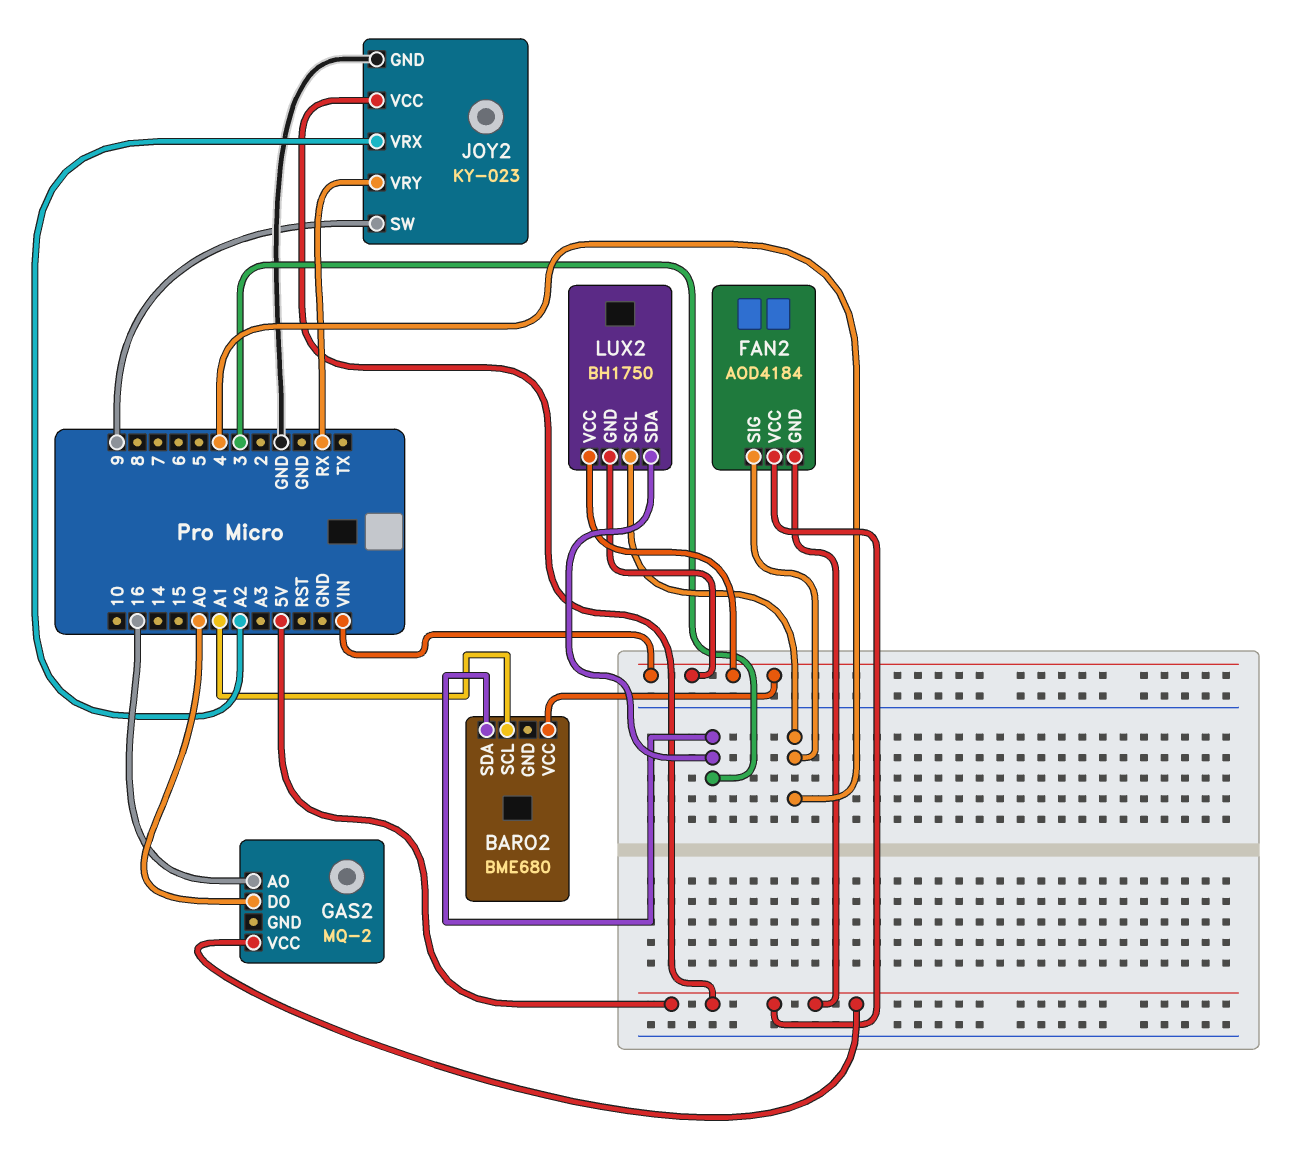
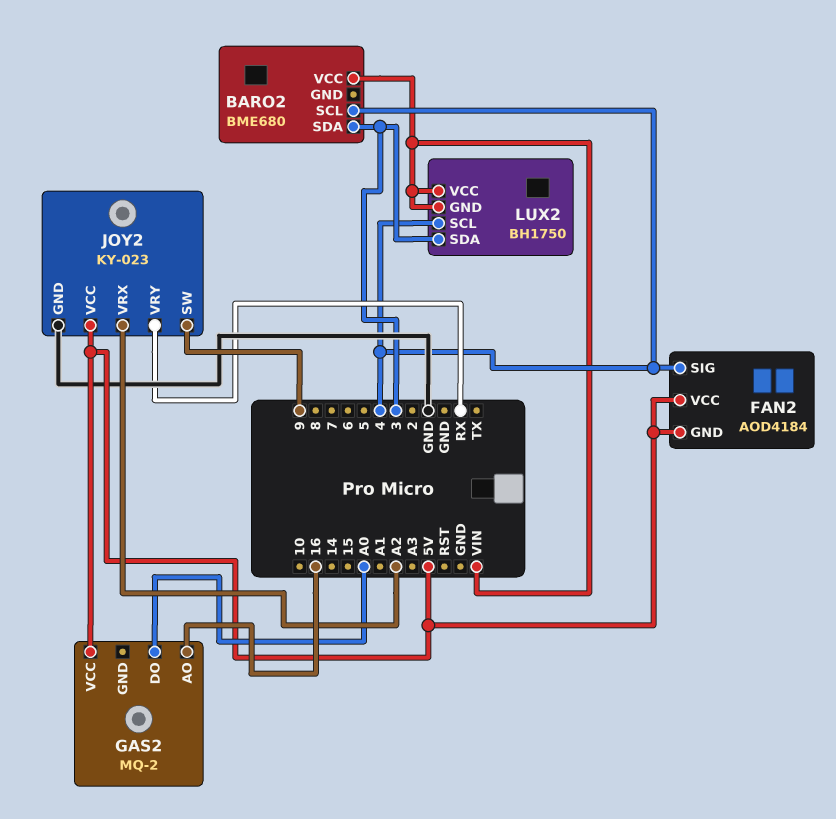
BARO2 pin SCL: A1 -> 4

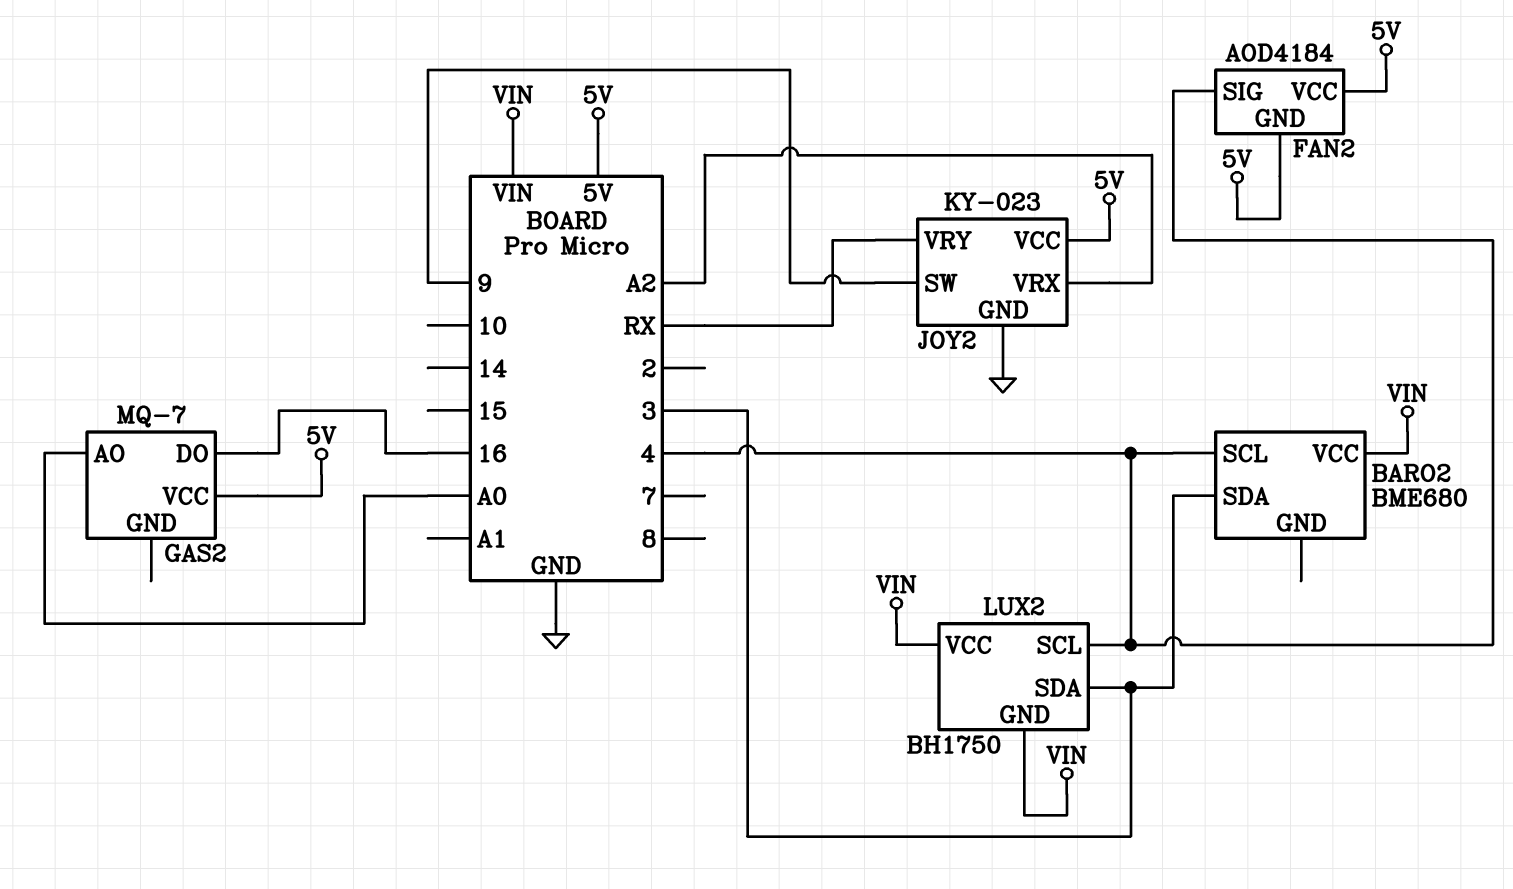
GAS2: MQ-2 -> MQ-7
GAS2 pin AO: 16 -> A0
GAS2 pin DO: A0 -> 16

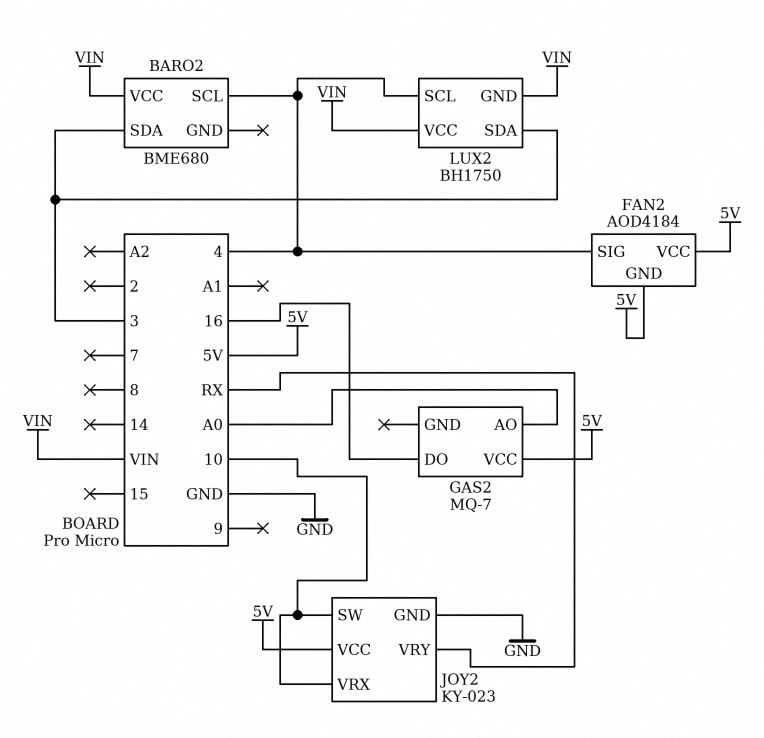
JOY2 pin SW: 9 -> 10
JOY2 pin VRX: A2 -> 10

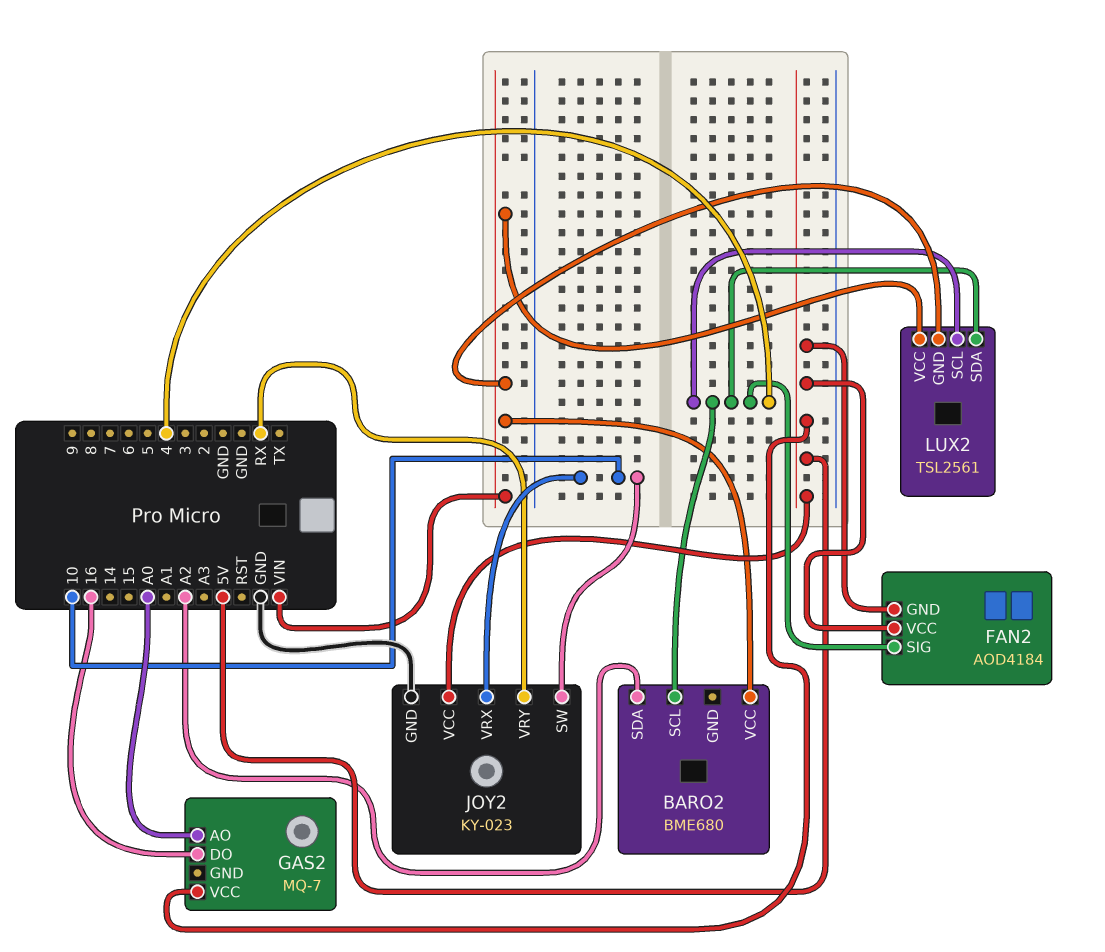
BARO2 pin SDA: 3 -> A2
LUX2: BH1750 -> TSL2561
LUX2 pin SDA: 3 -> 4

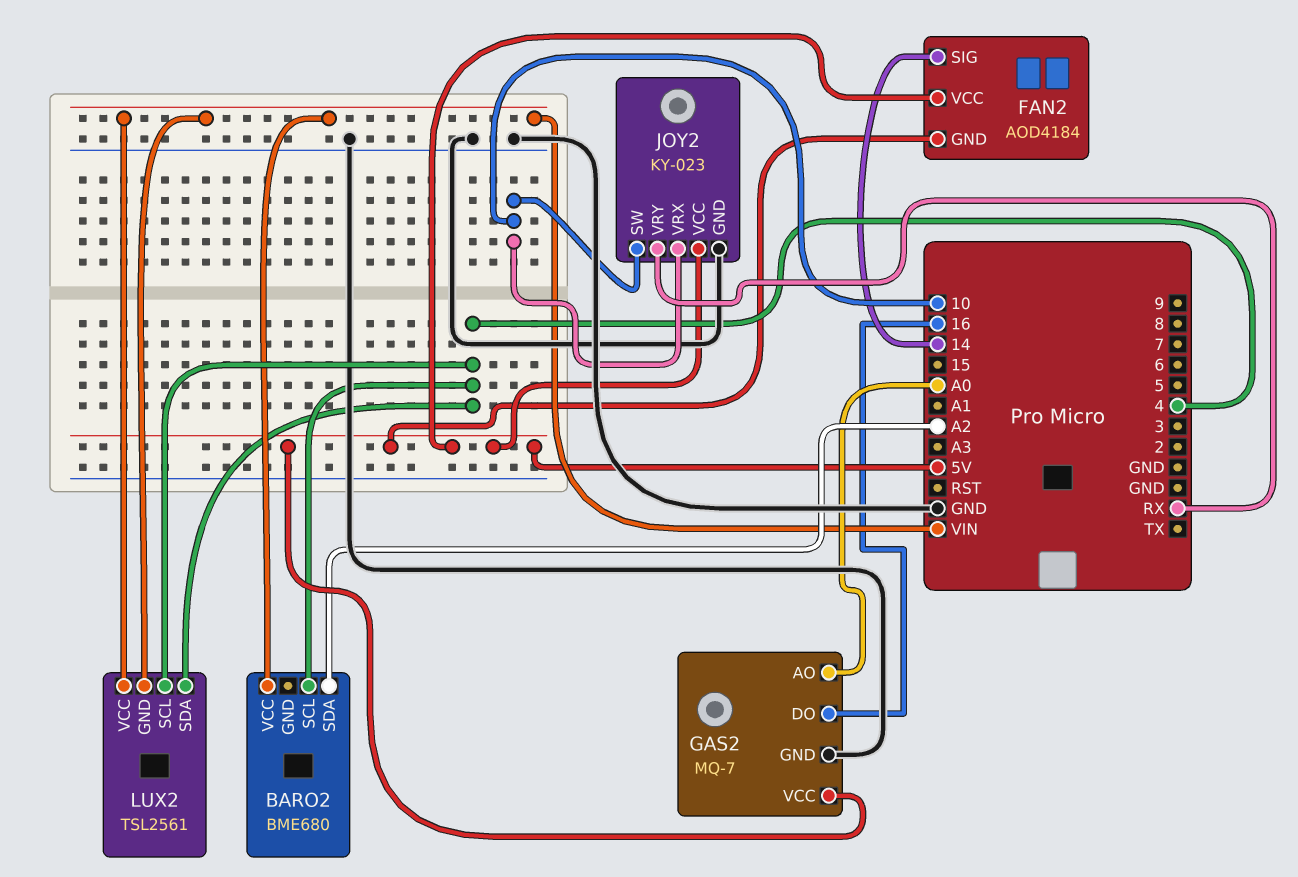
FAN2 pin SIG: 4 -> 14
GAS2 pin GND: none -> GND

